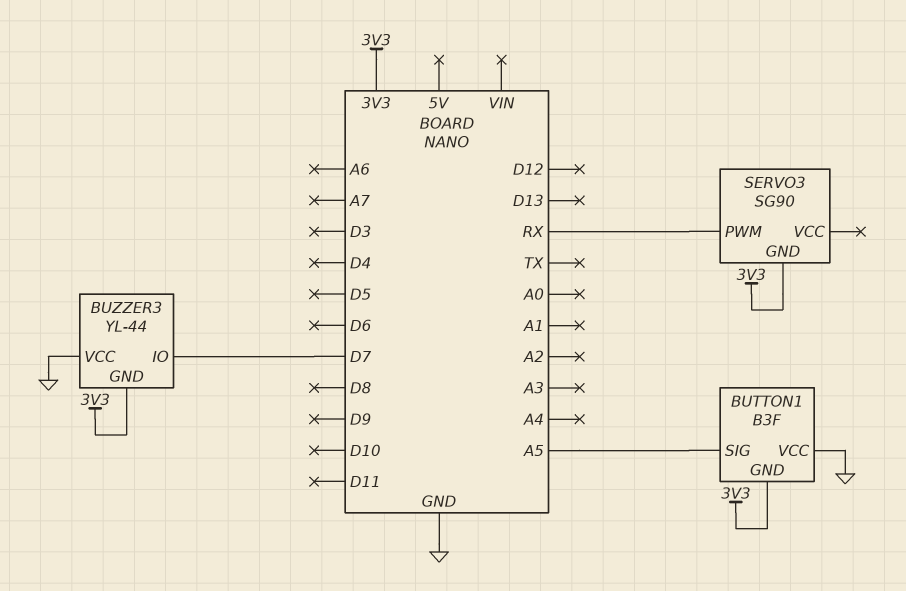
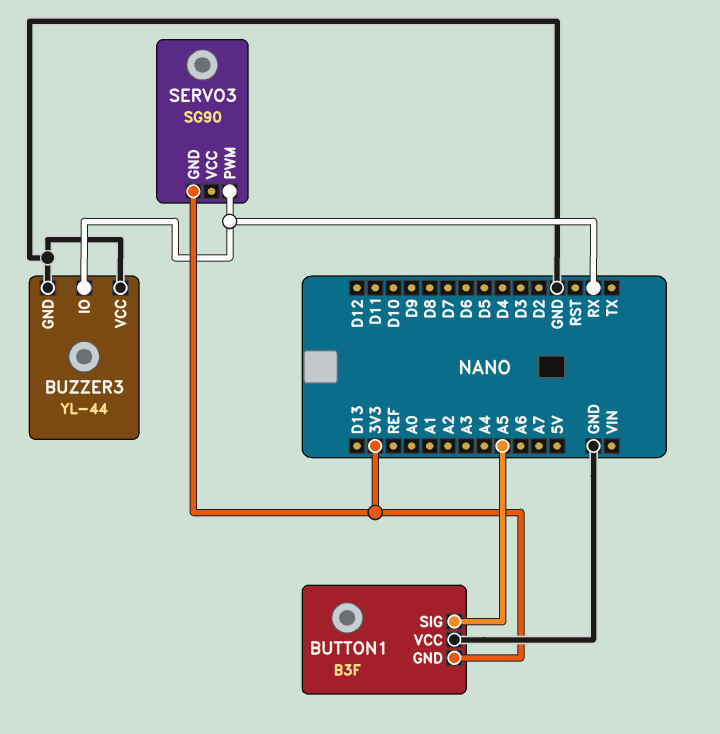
BUZZER3 pin GND: 3V3 -> GND
BUZZER3 pin IO: D7 -> RX

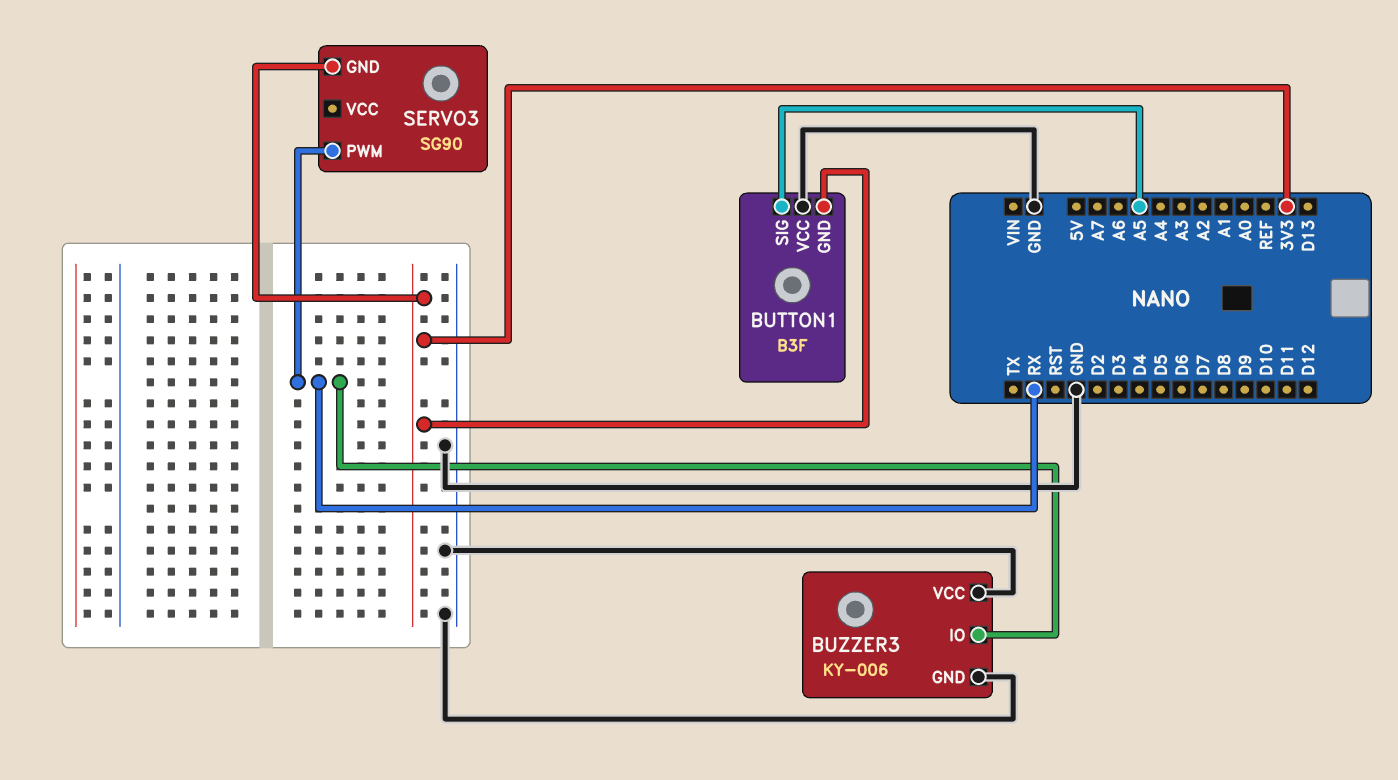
BUZZER3: YL-44 -> KY-006

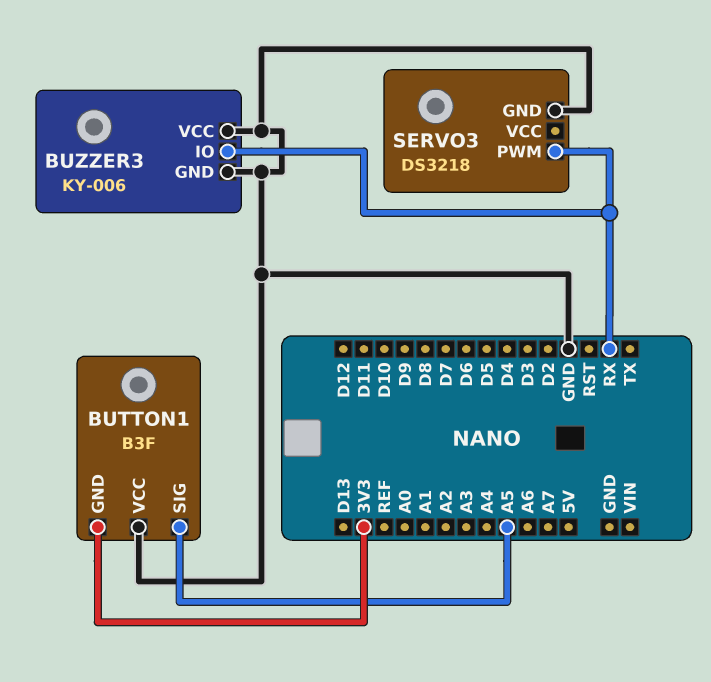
SERVO3: SG90 -> DS3218
SERVO3 pin GND: 3V3 -> GND

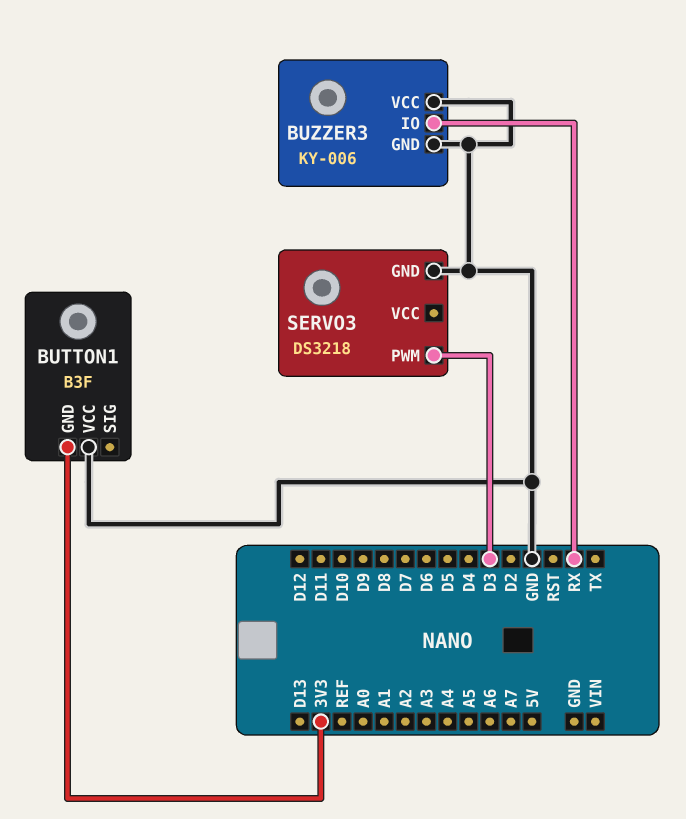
BUTTON1 pin SIG: A5 -> none
SERVO3 pin PWM: RX -> D3

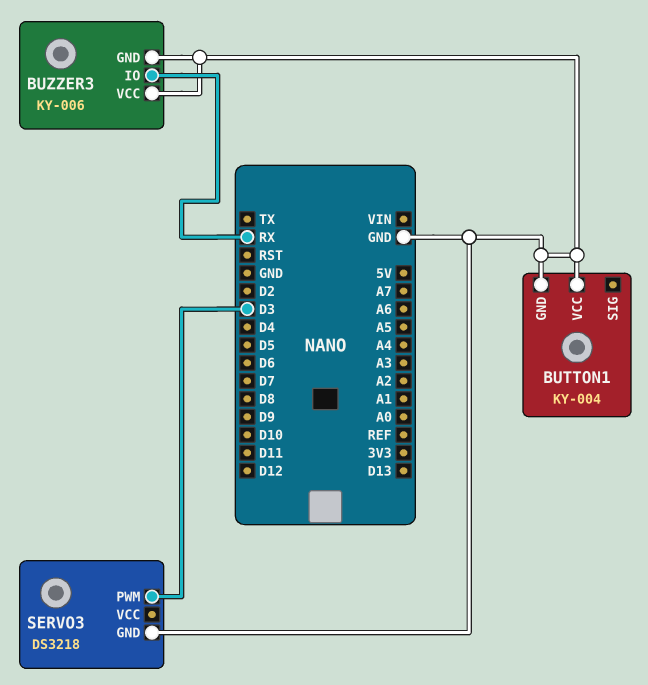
BUTTON1: B3F -> KY-004
BUTTON1 pin GND: 3V3 -> GND

